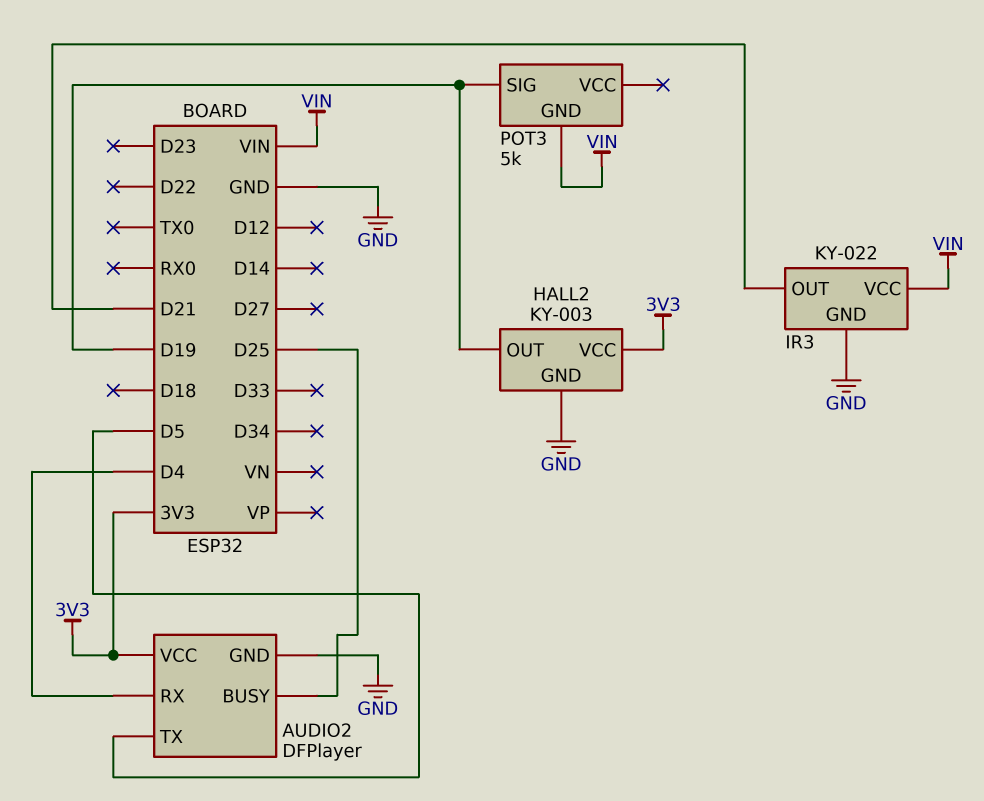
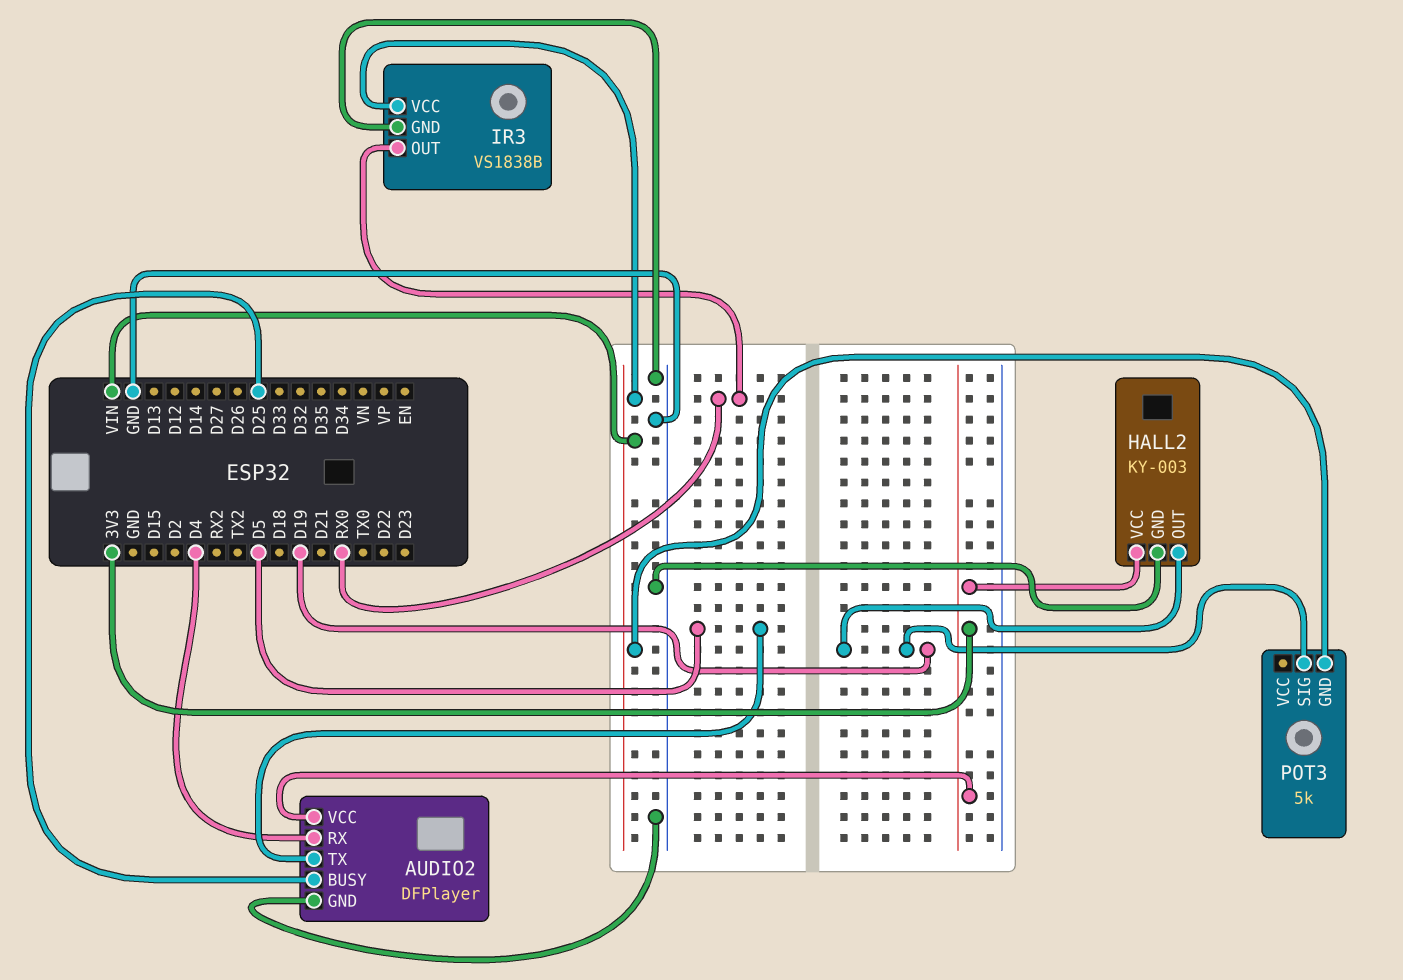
IR3: KY-022 -> VS1838B
IR3 pin OUT: D21 -> RX0

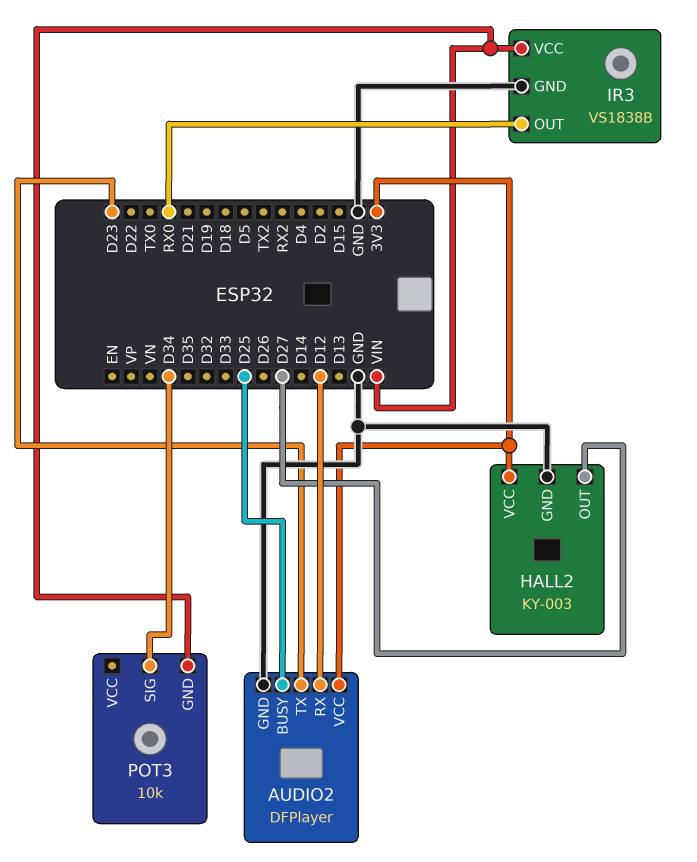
AUDIO2 pin RX: D4 -> D12
AUDIO2 pin TX: D5 -> D23
HALL2 pin OUT: D19 -> D27
POT3: 5k -> 10k
POT3 pin SIG: D19 -> D34

